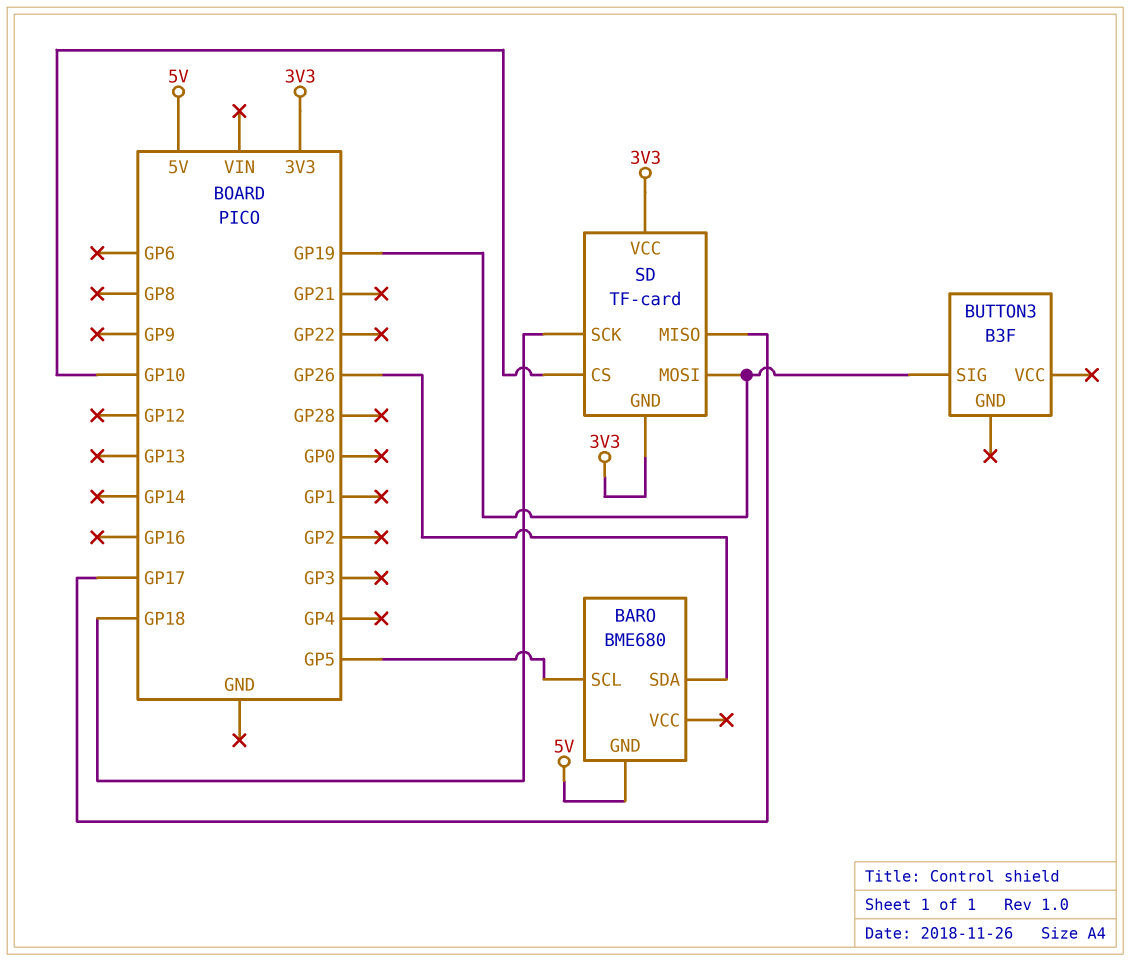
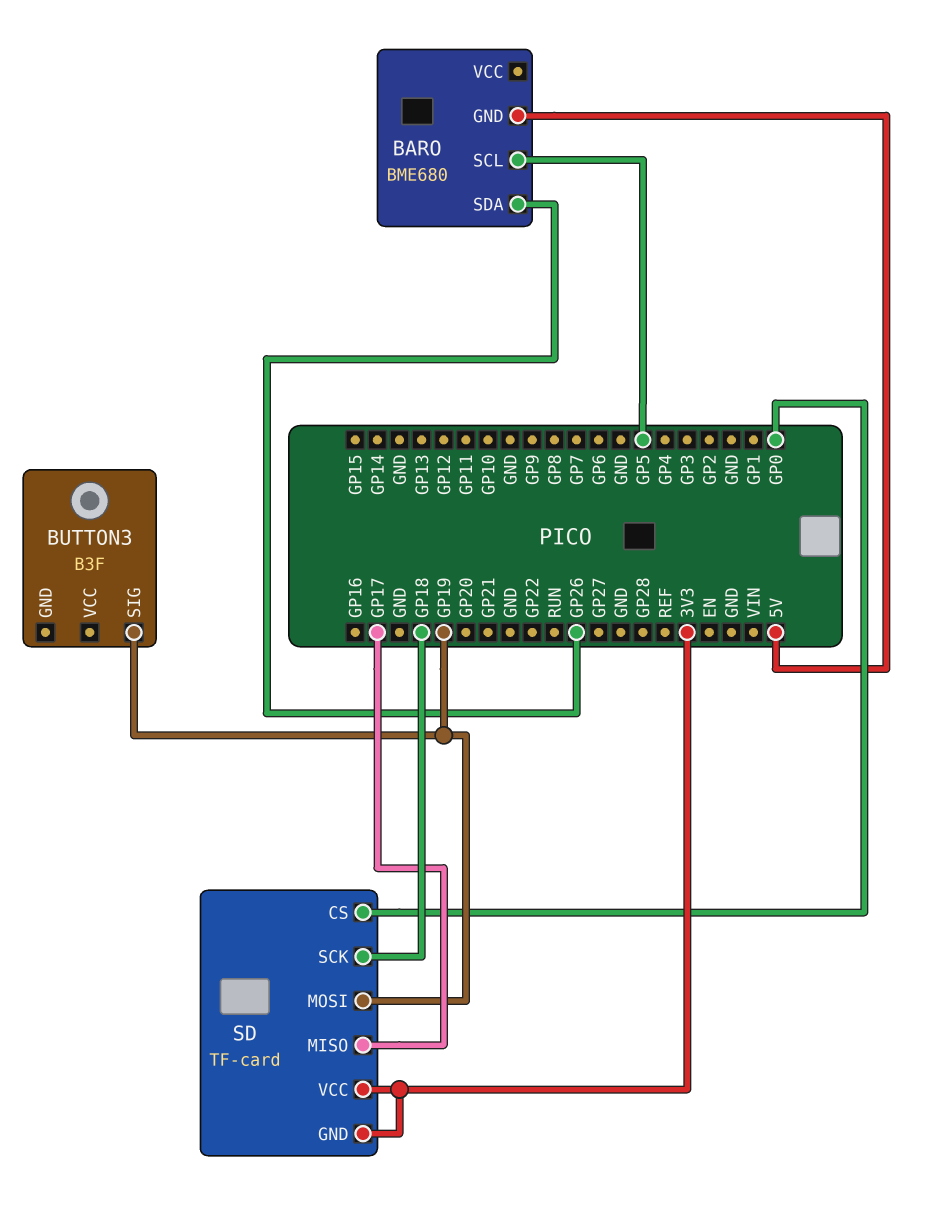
SD pin CS: GP10 -> GP0

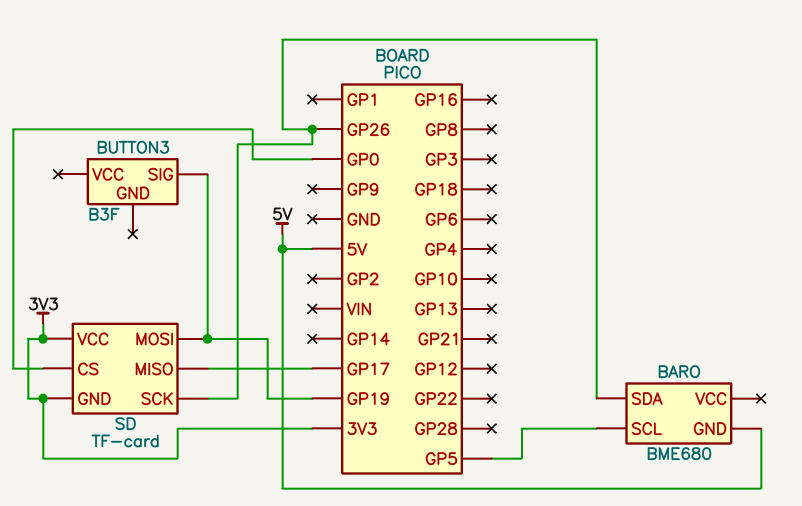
SD pin SCK: GP18 -> GP26

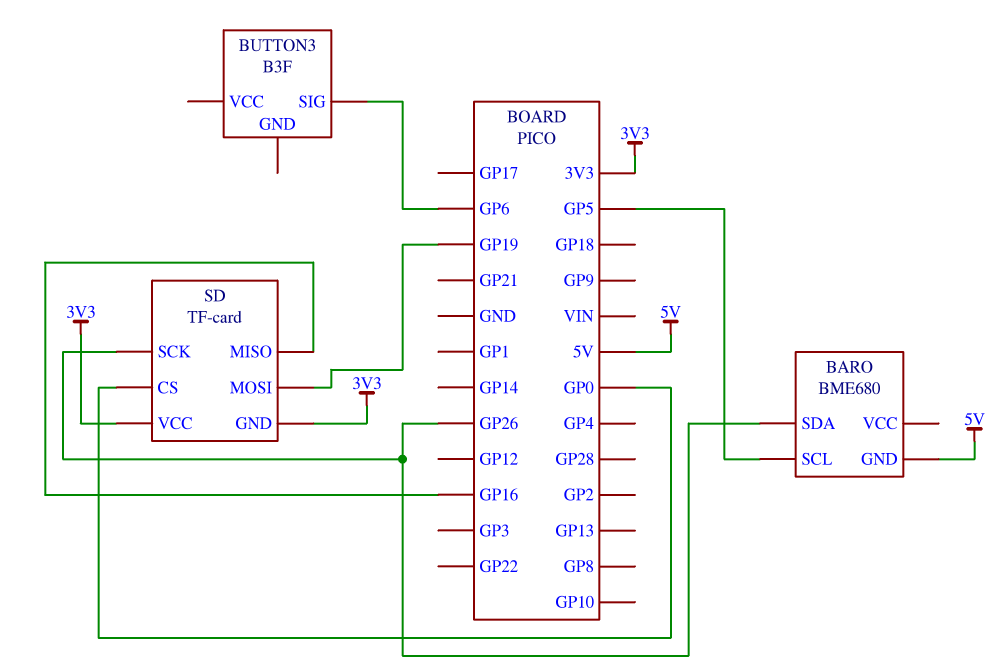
BUTTON3 pin SIG: GP19 -> GP6
SD pin MISO: GP17 -> GP16

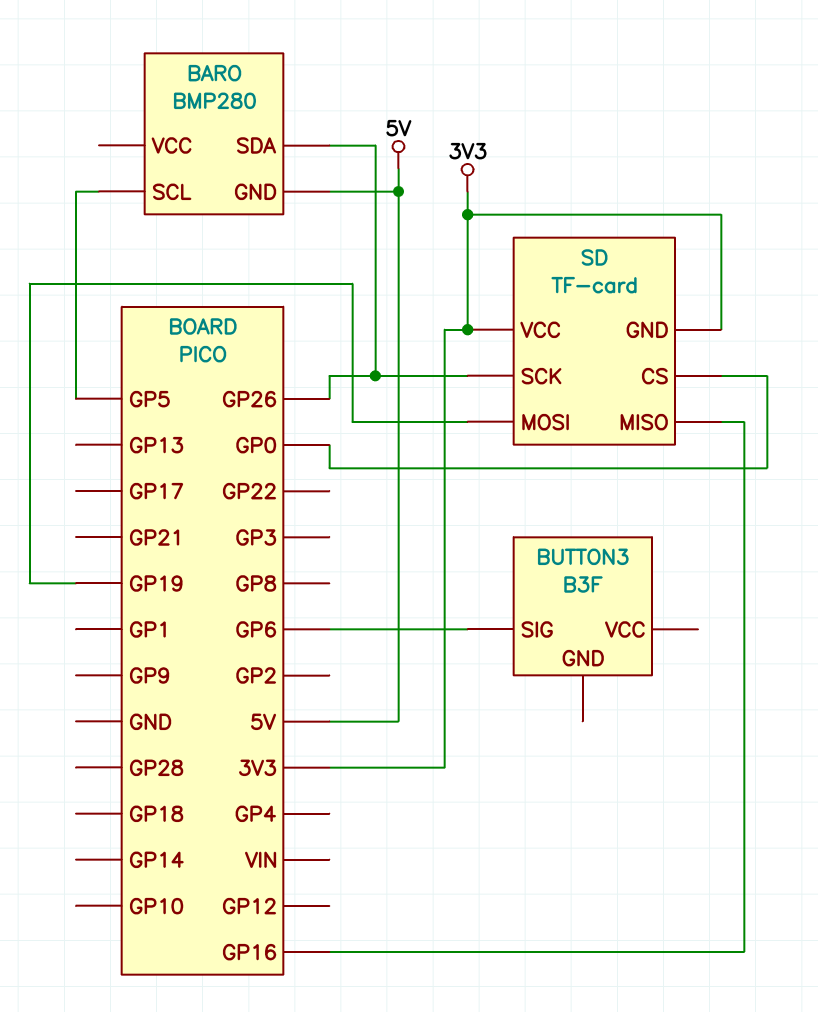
BARO: BME680 -> BMP280

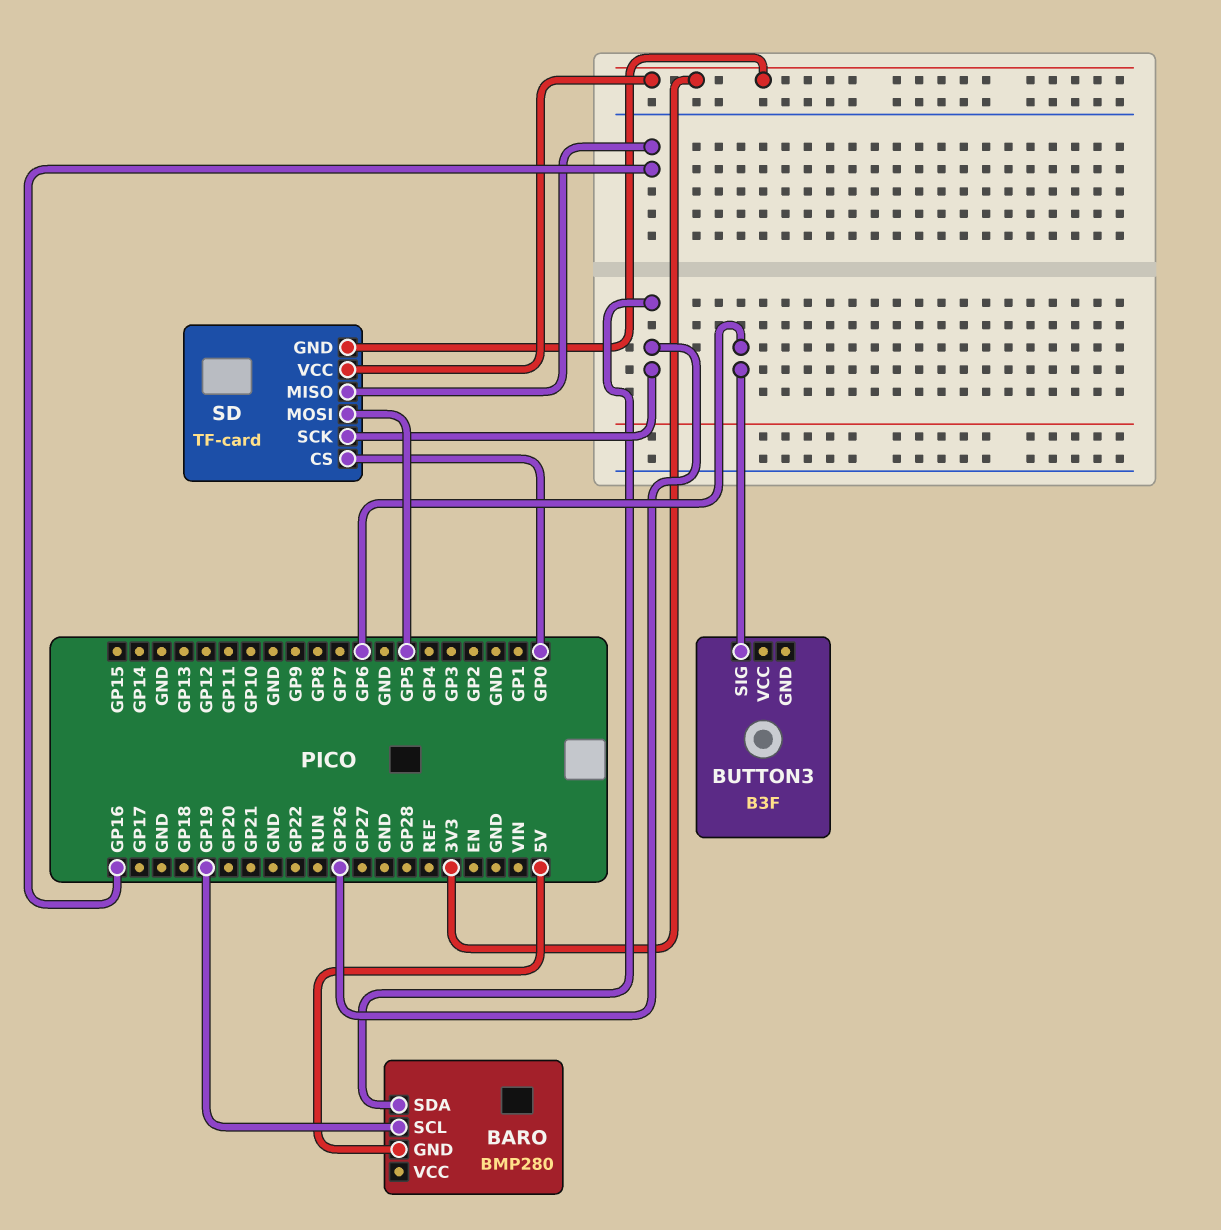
BARO pin SCL: GP5 -> GP19
SD pin MOSI: GP19 -> GP5

